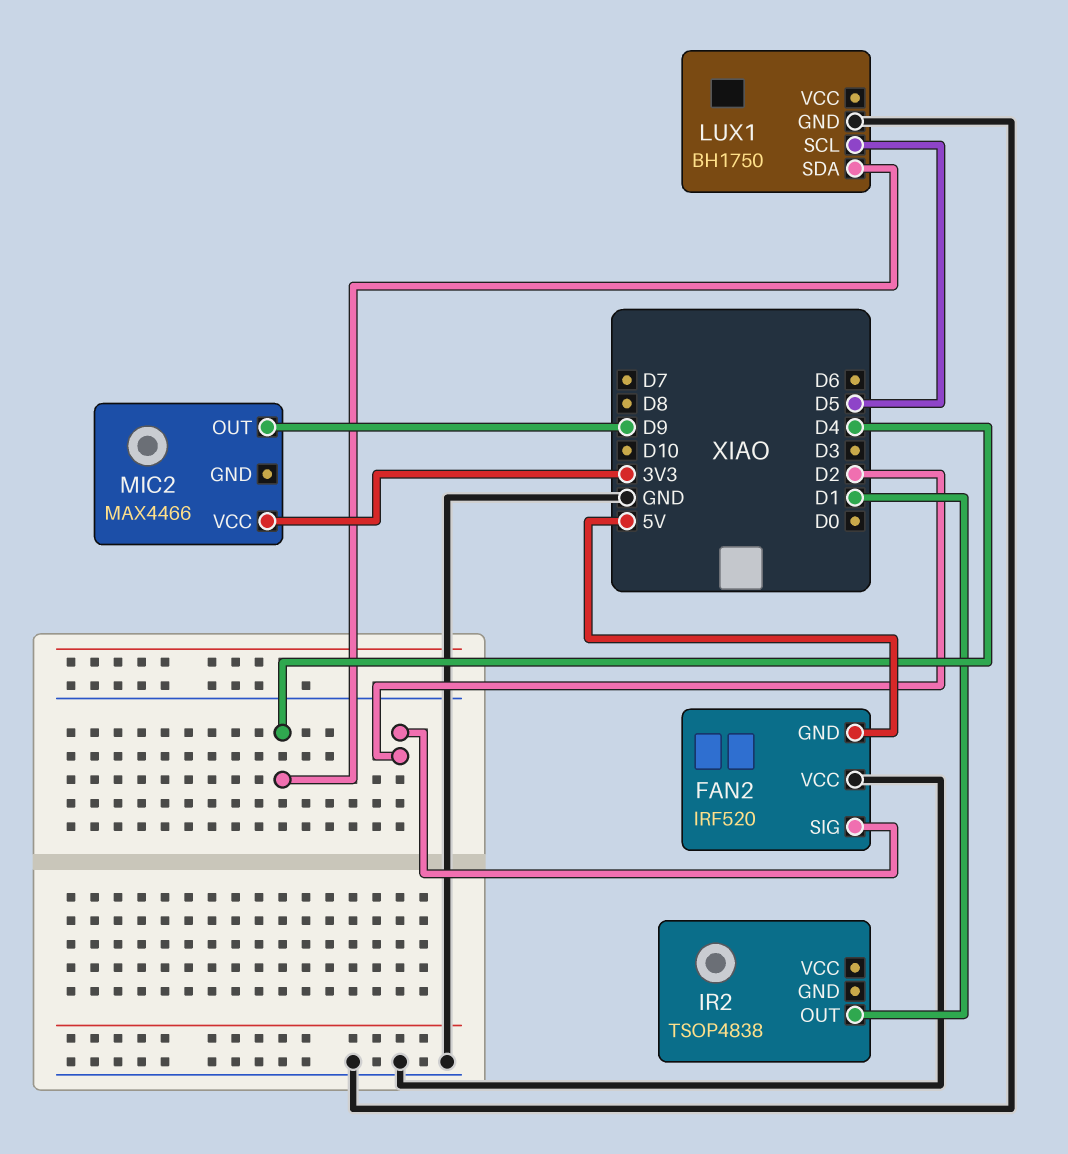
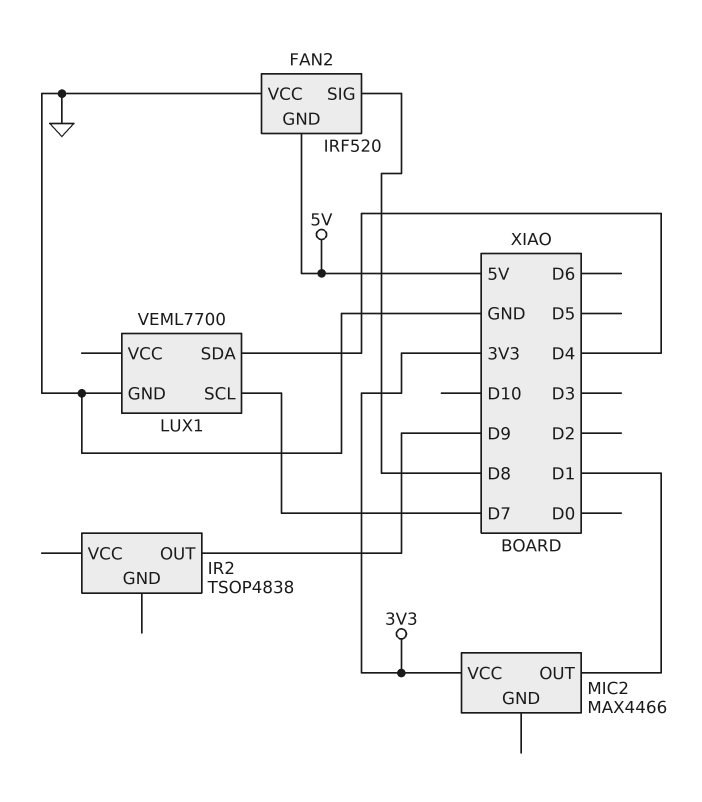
FAN2 pin SIG: D2 -> D8
IR2 pin OUT: D1 -> D9
LUX1: BH1750 -> VEML7700
LUX1 pin SCL: D5 -> D7
MIC2 pin OUT: D9 -> D1

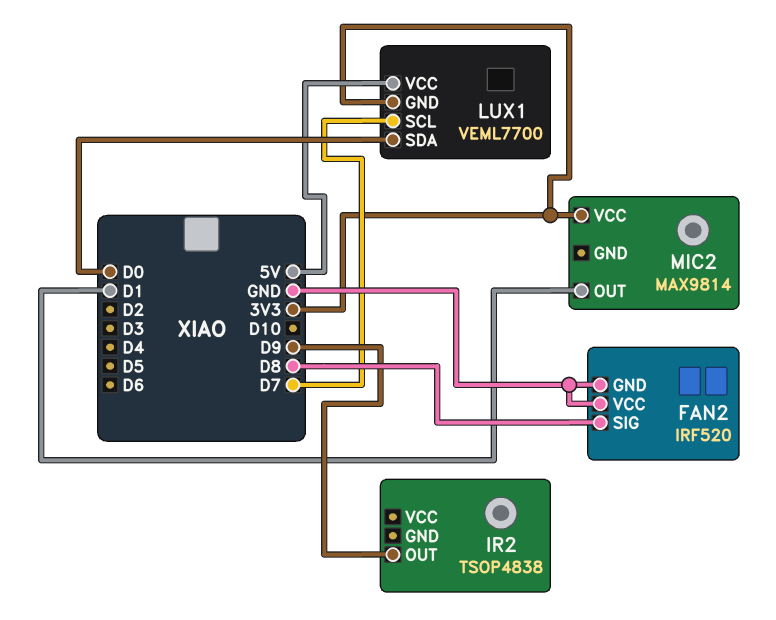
FAN2 pin GND: 5V -> GND
LUX1 pin GND: GND -> 3V3
LUX1 pin SDA: D4 -> D0
LUX1 pin VCC: none -> 5V
MIC2: MAX4466 -> MAX9814

